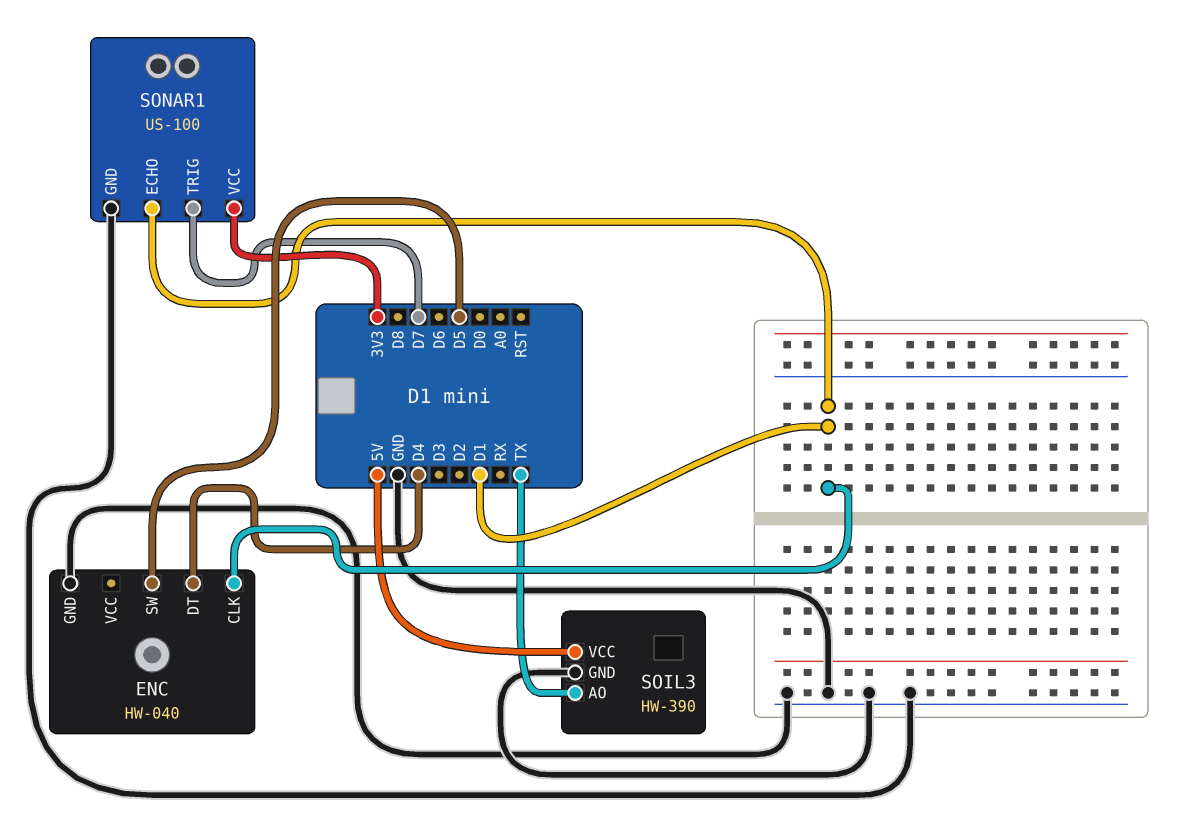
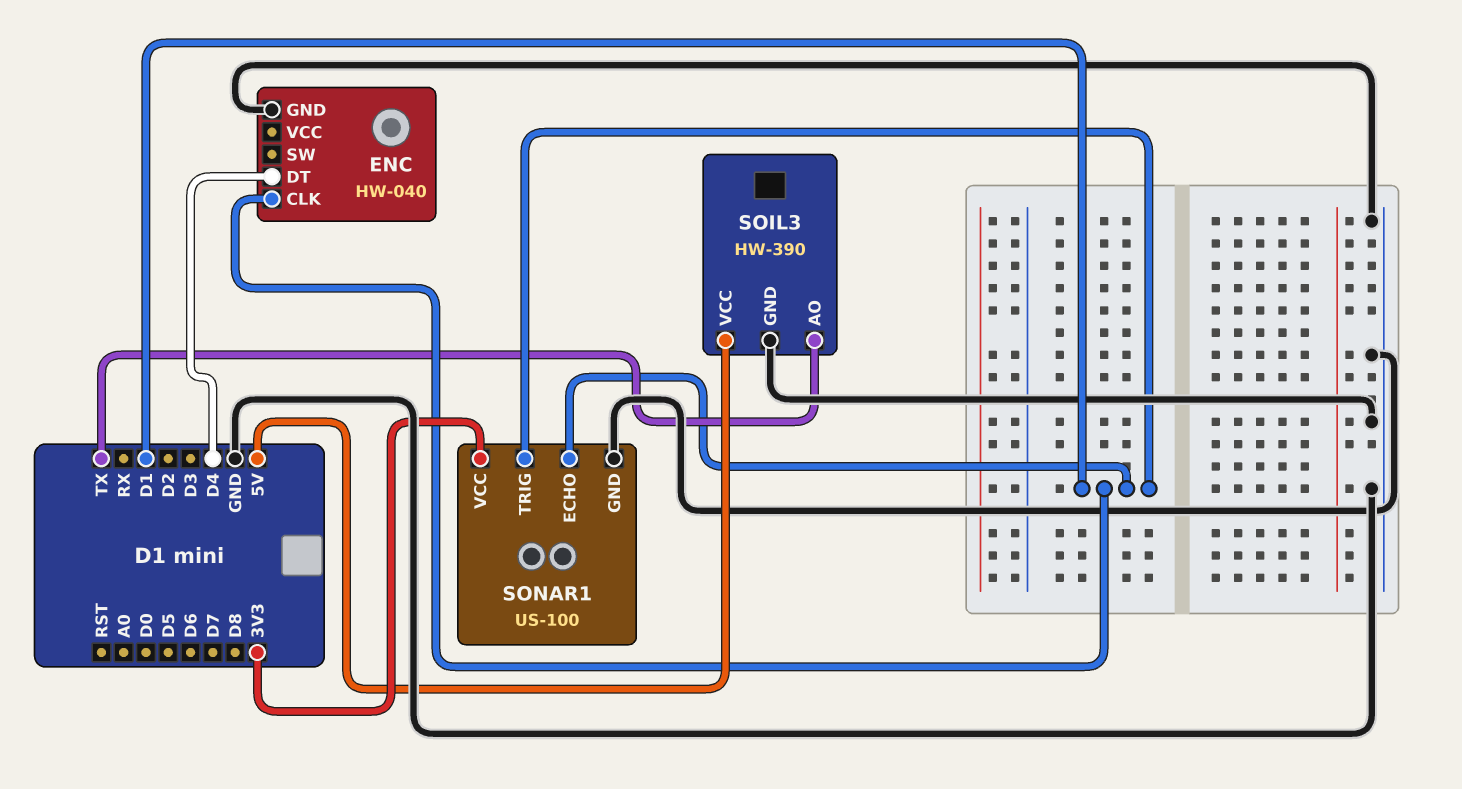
ENC pin SW: D5 -> none
SONAR1 pin TRIG: D7 -> D1

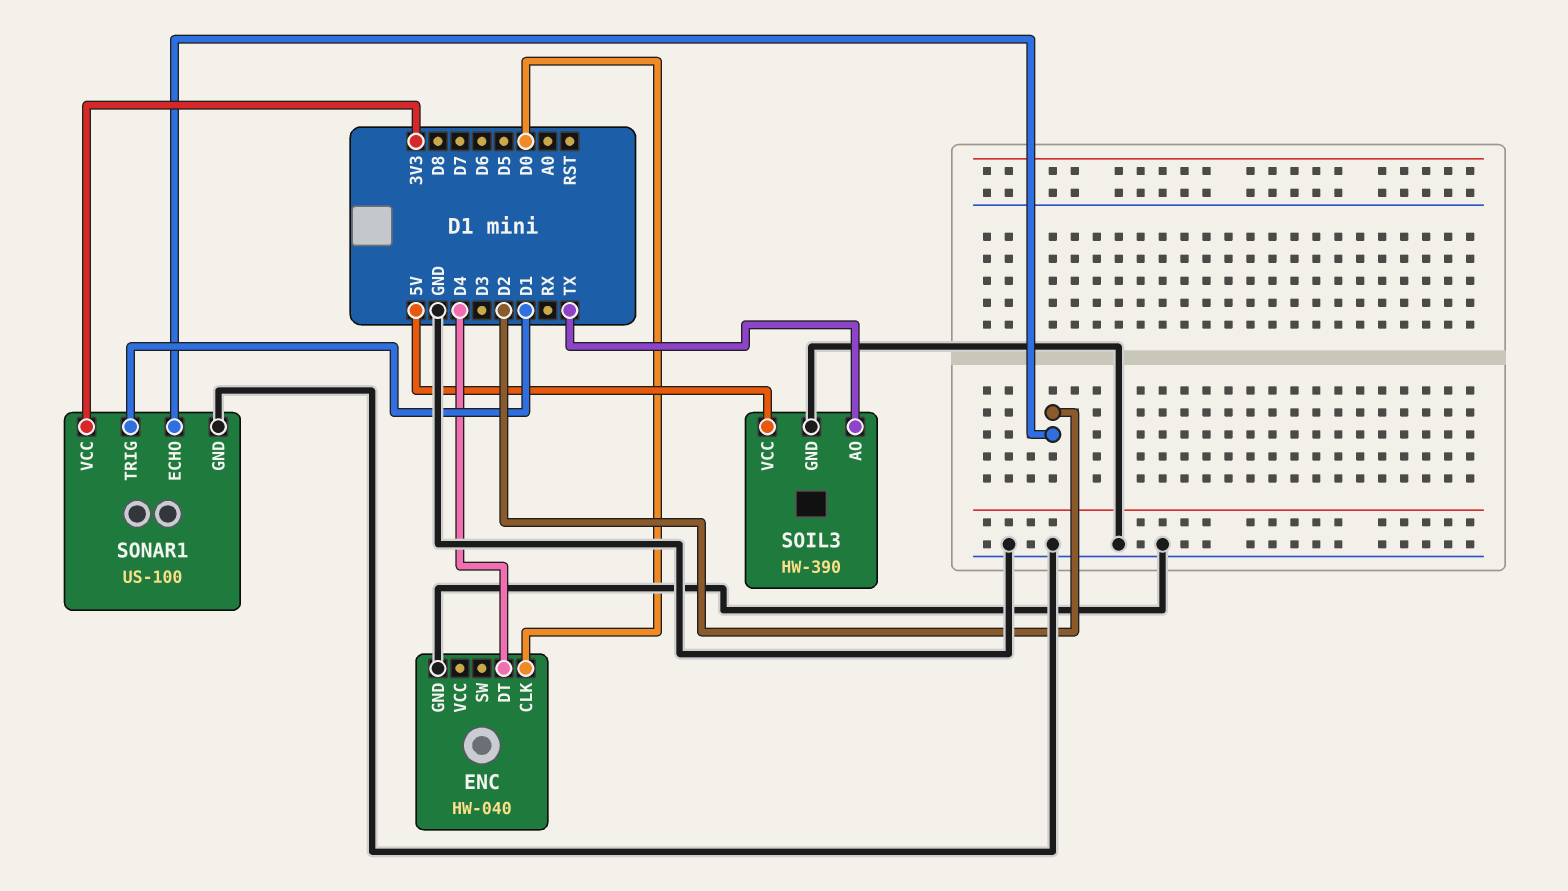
ENC pin CLK: D1 -> D0
SONAR1 pin ECHO: D1 -> D2

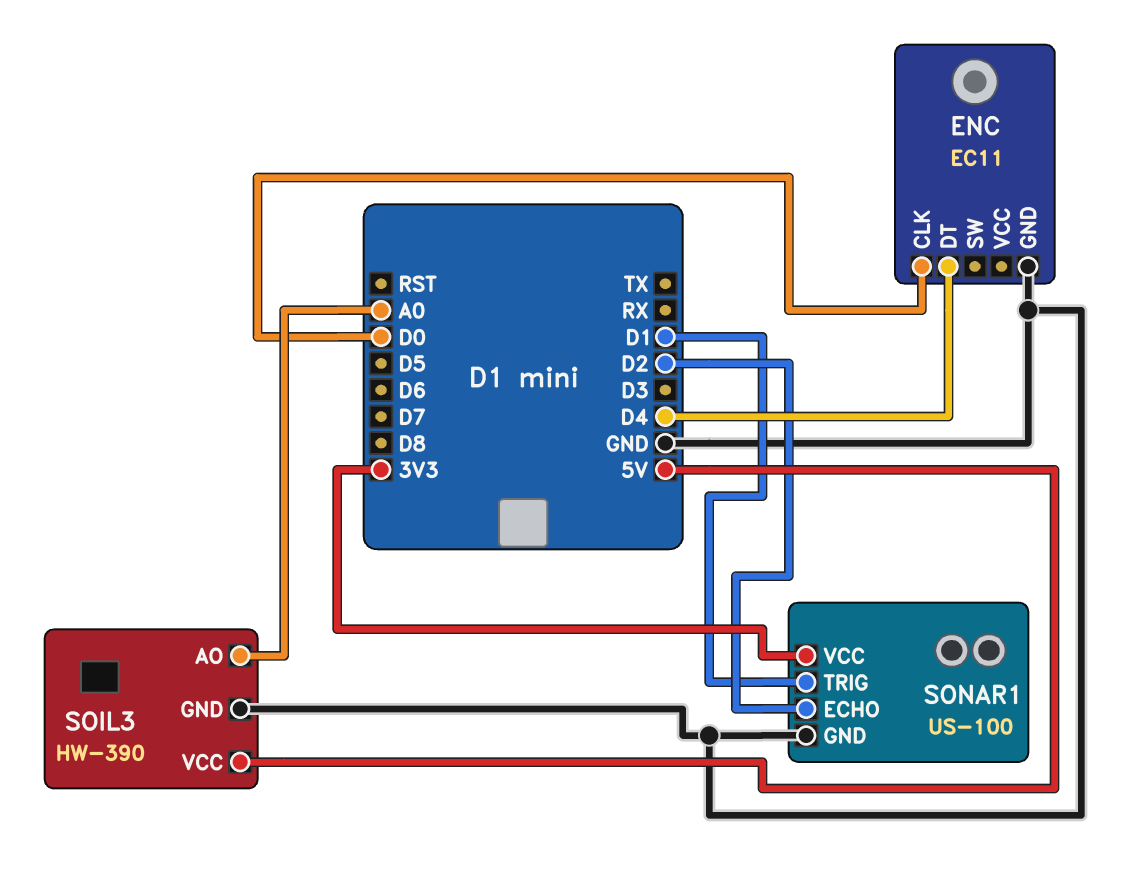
ENC: HW-040 -> EC11
SOIL3 pin AO: TX -> A0

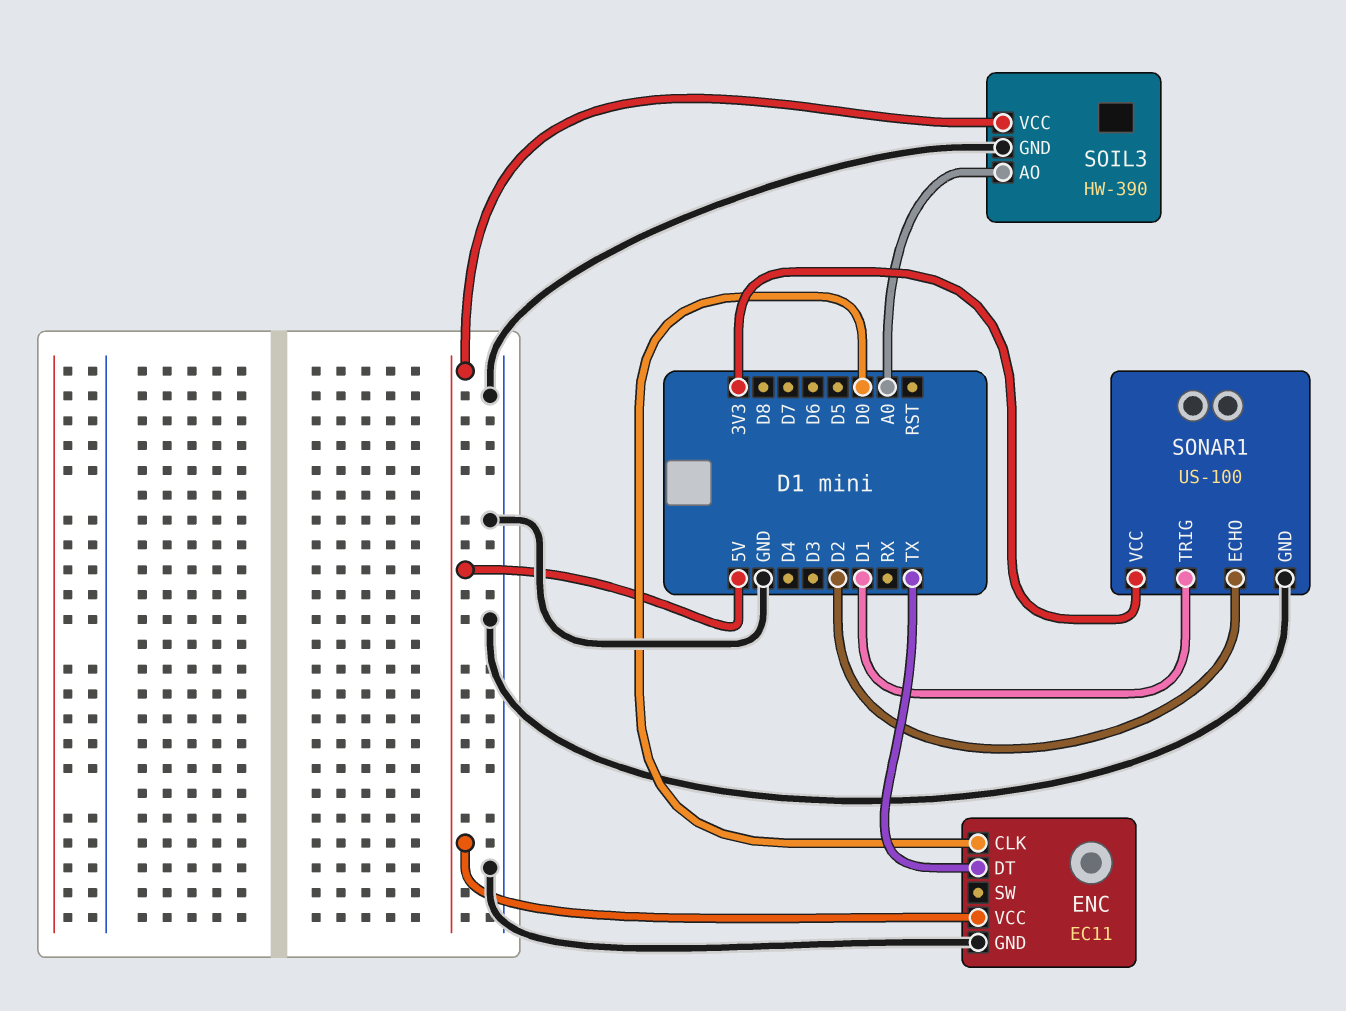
ENC pin DT: D4 -> TX
ENC pin VCC: none -> 5V

